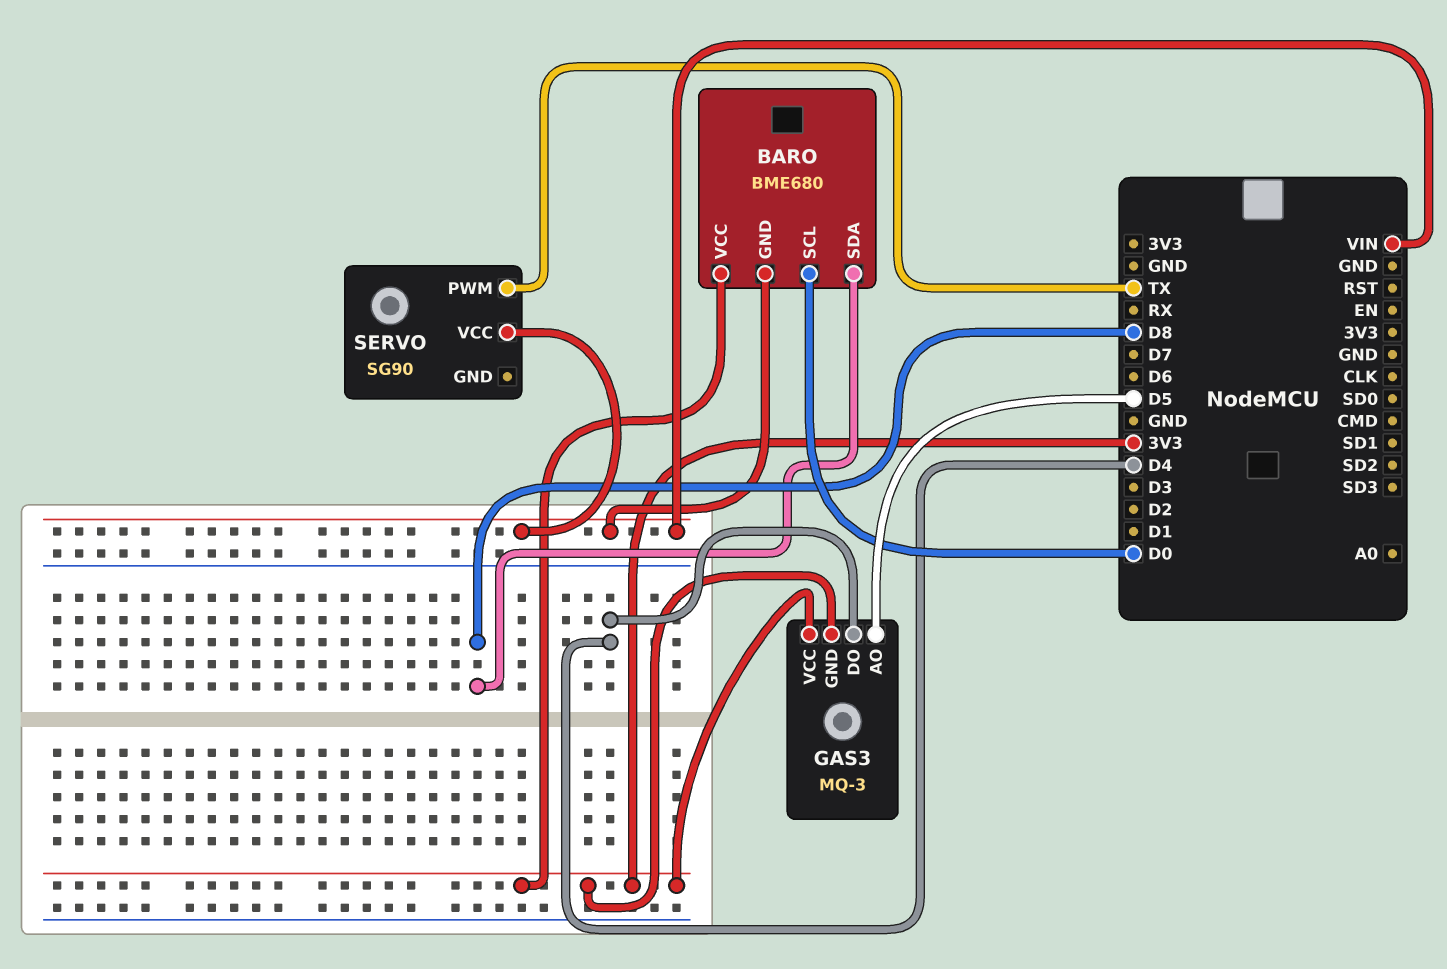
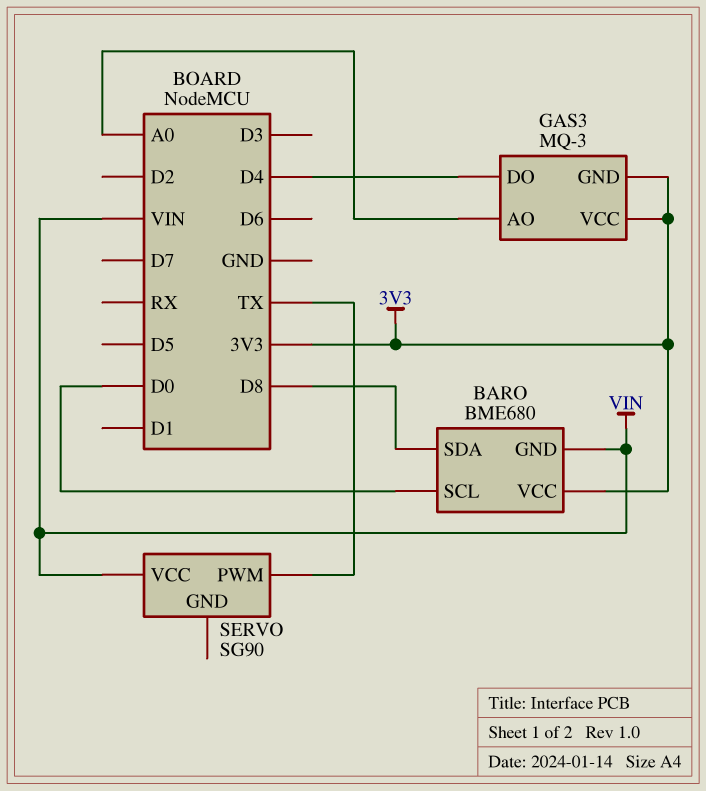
GAS3 pin AO: D5 -> A0

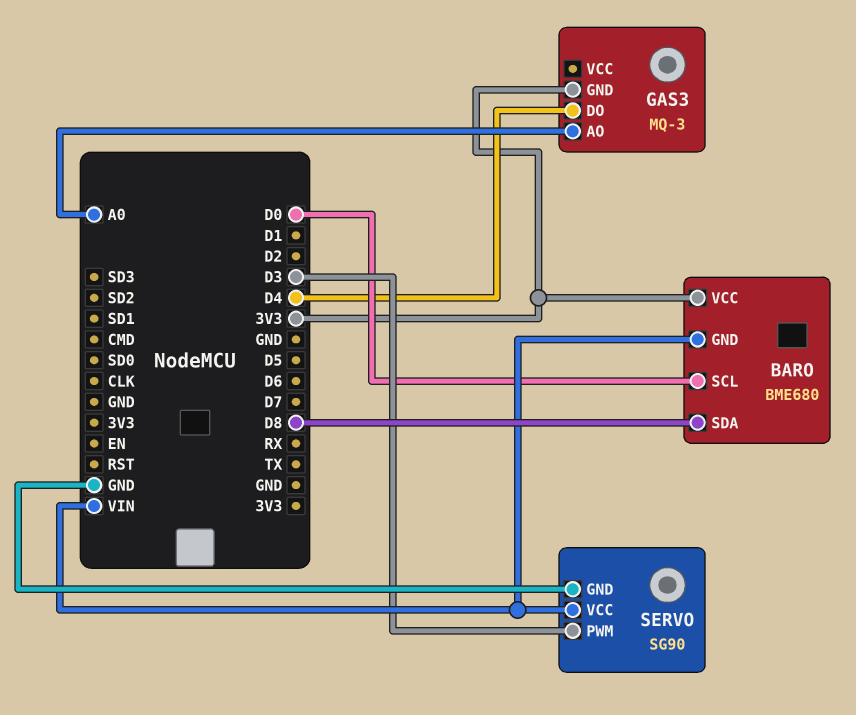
GAS3 pin VCC: 3V3 -> none
SERVO pin GND: none -> GND
SERVO pin PWM: TX -> D3

